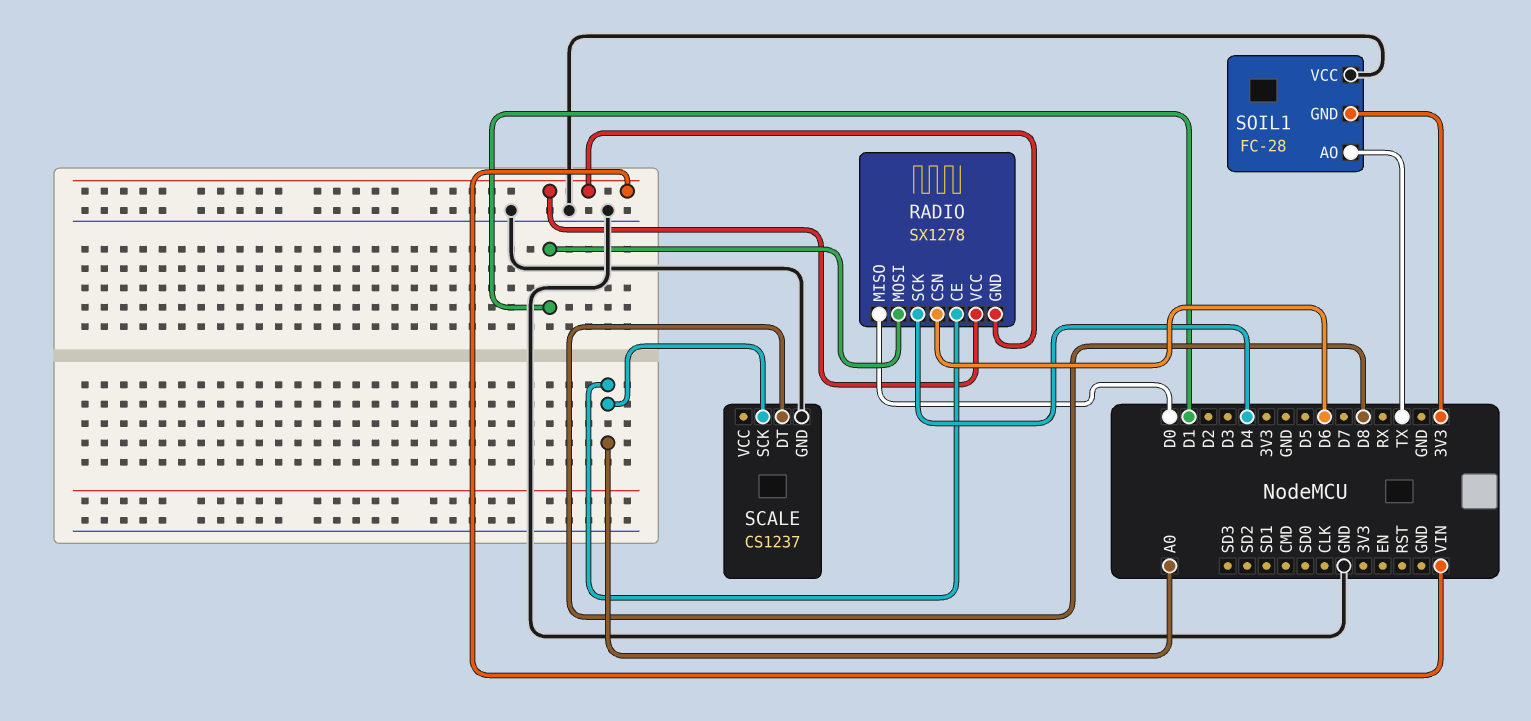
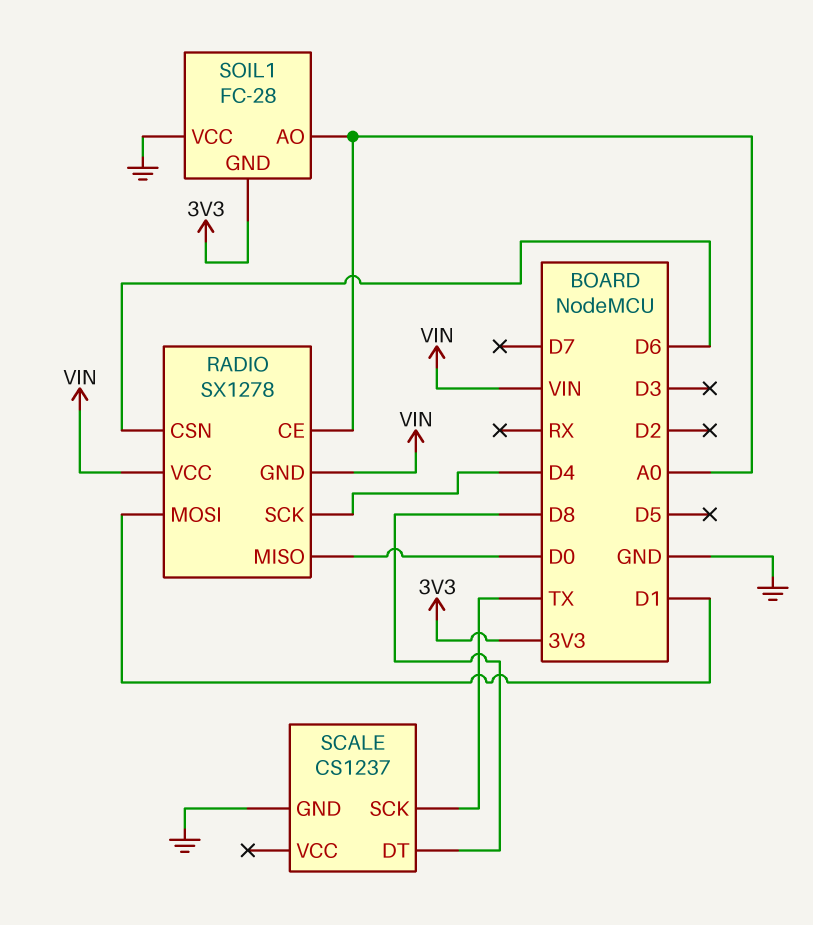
SCALE pin SCK: A0 -> TX
SOIL1 pin AO: TX -> A0

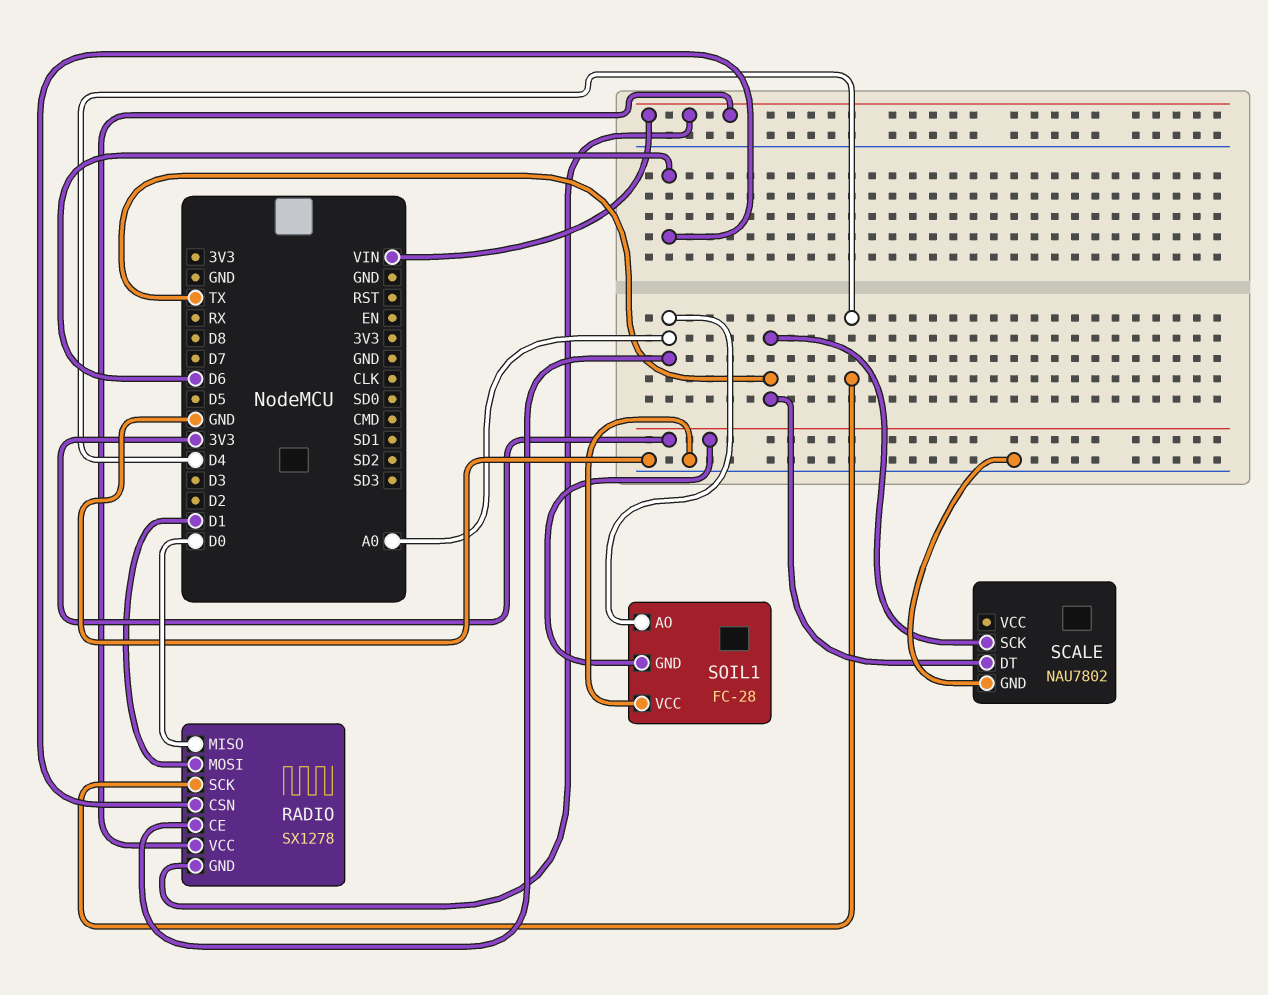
SCALE: CS1237 -> NAU7802
SCALE pin DT: D8 -> TX

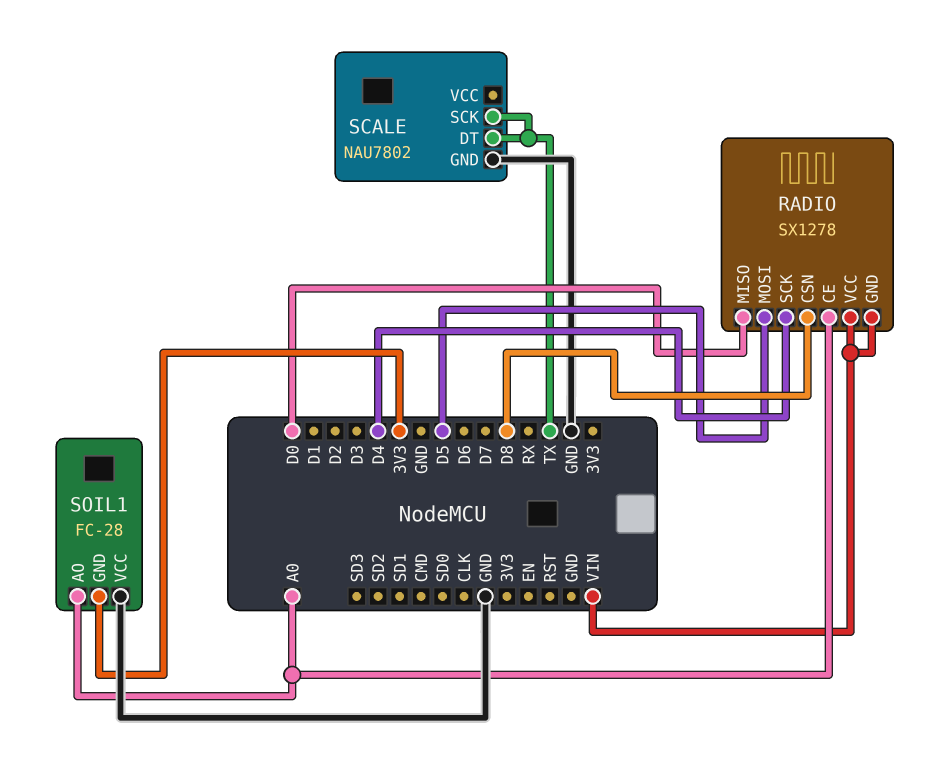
RADIO pin CSN: D6 -> D8
RADIO pin MOSI: D1 -> D5

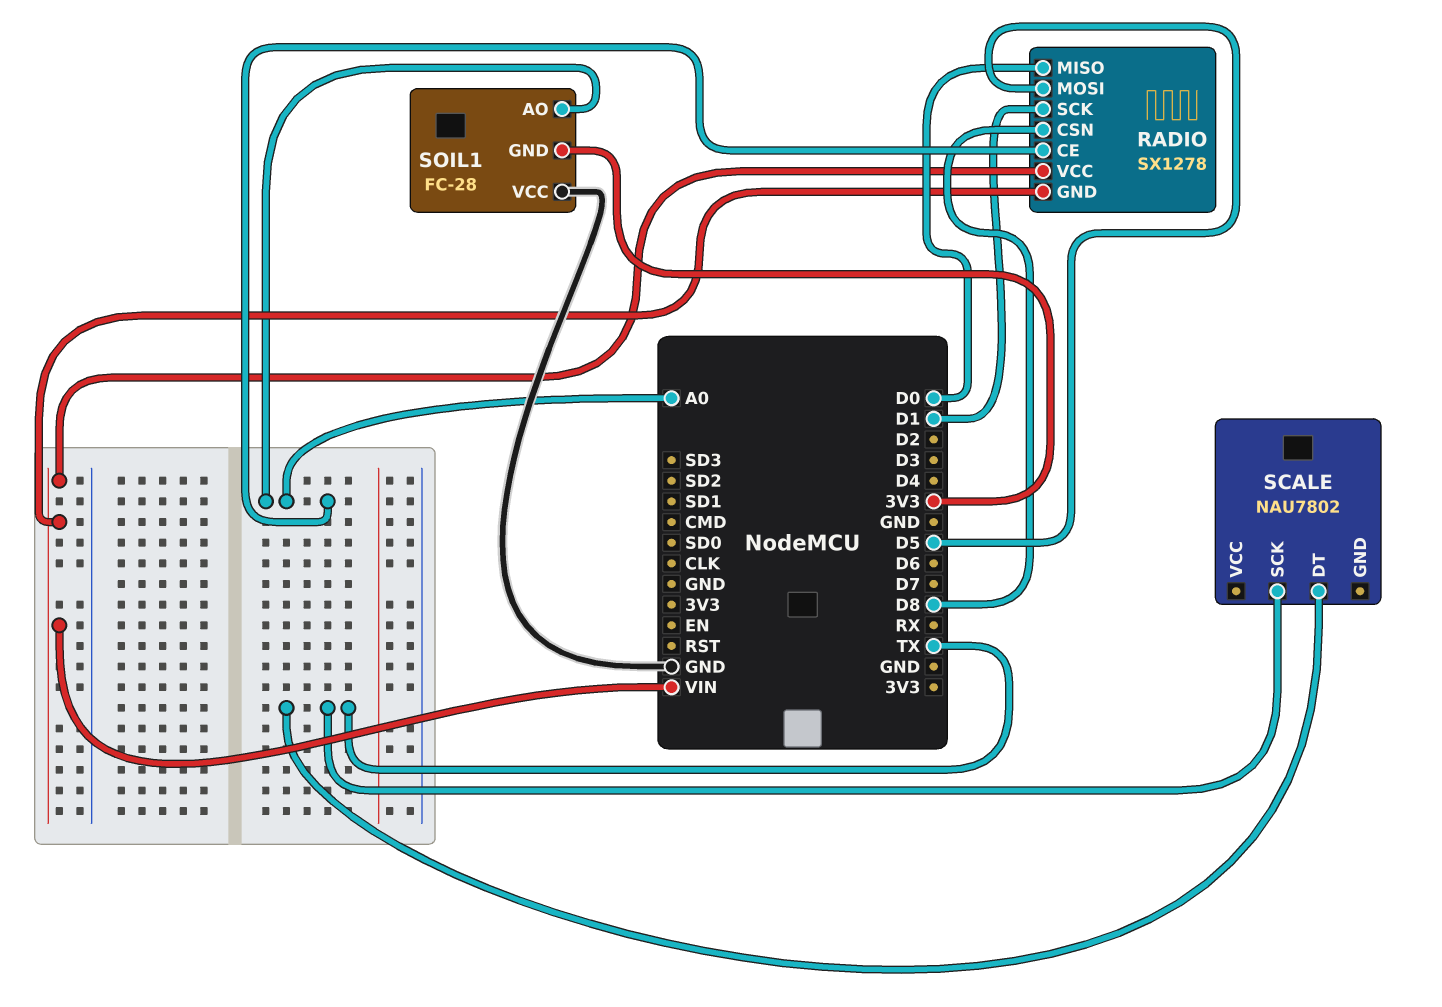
RADIO pin SCK: D4 -> D1
SCALE pin GND: GND -> none

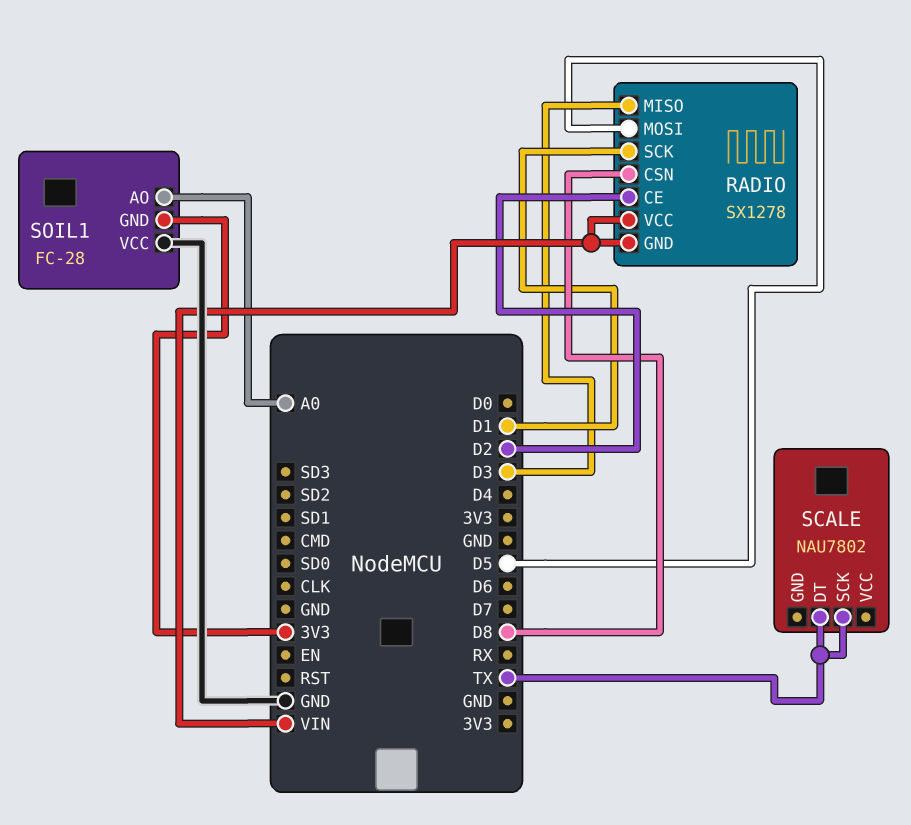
RADIO pin CE: A0 -> D2
RADIO pin MISO: D0 -> D3

